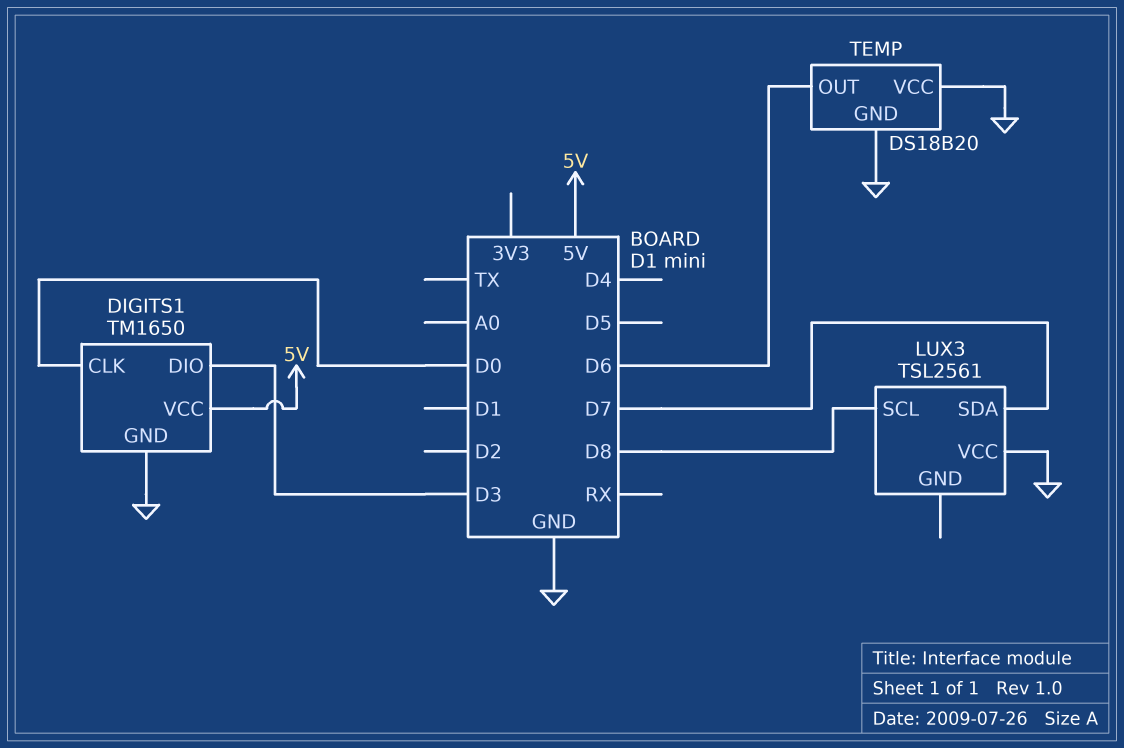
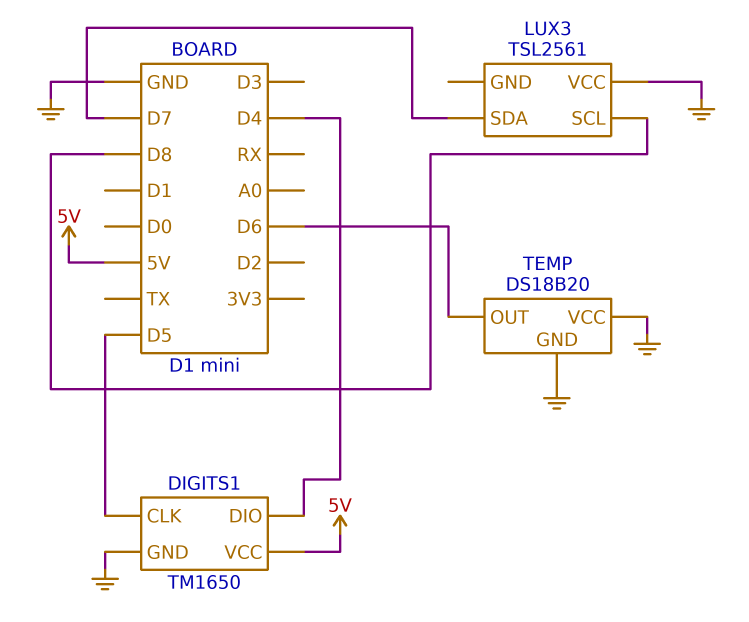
DIGITS1 pin CLK: D0 -> D5
DIGITS1 pin DIO: D3 -> D4

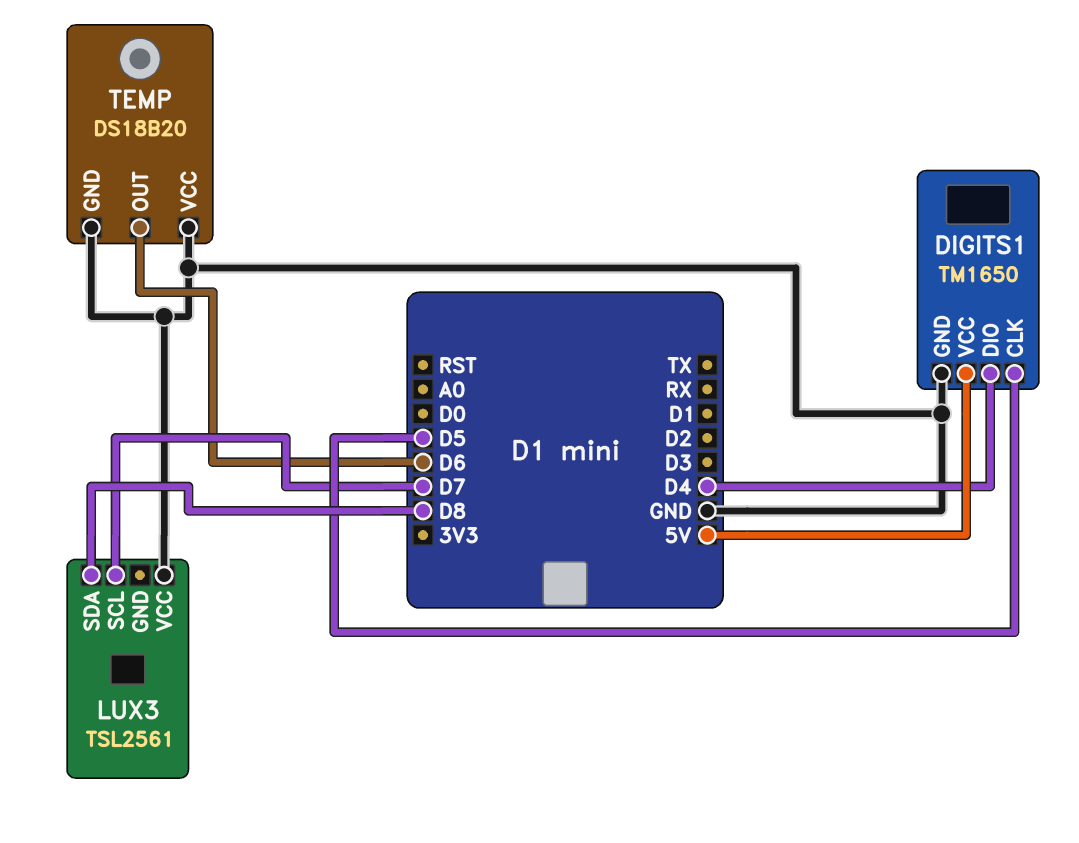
LUX3 pin SCL: D8 -> D7
LUX3 pin SDA: D7 -> D8

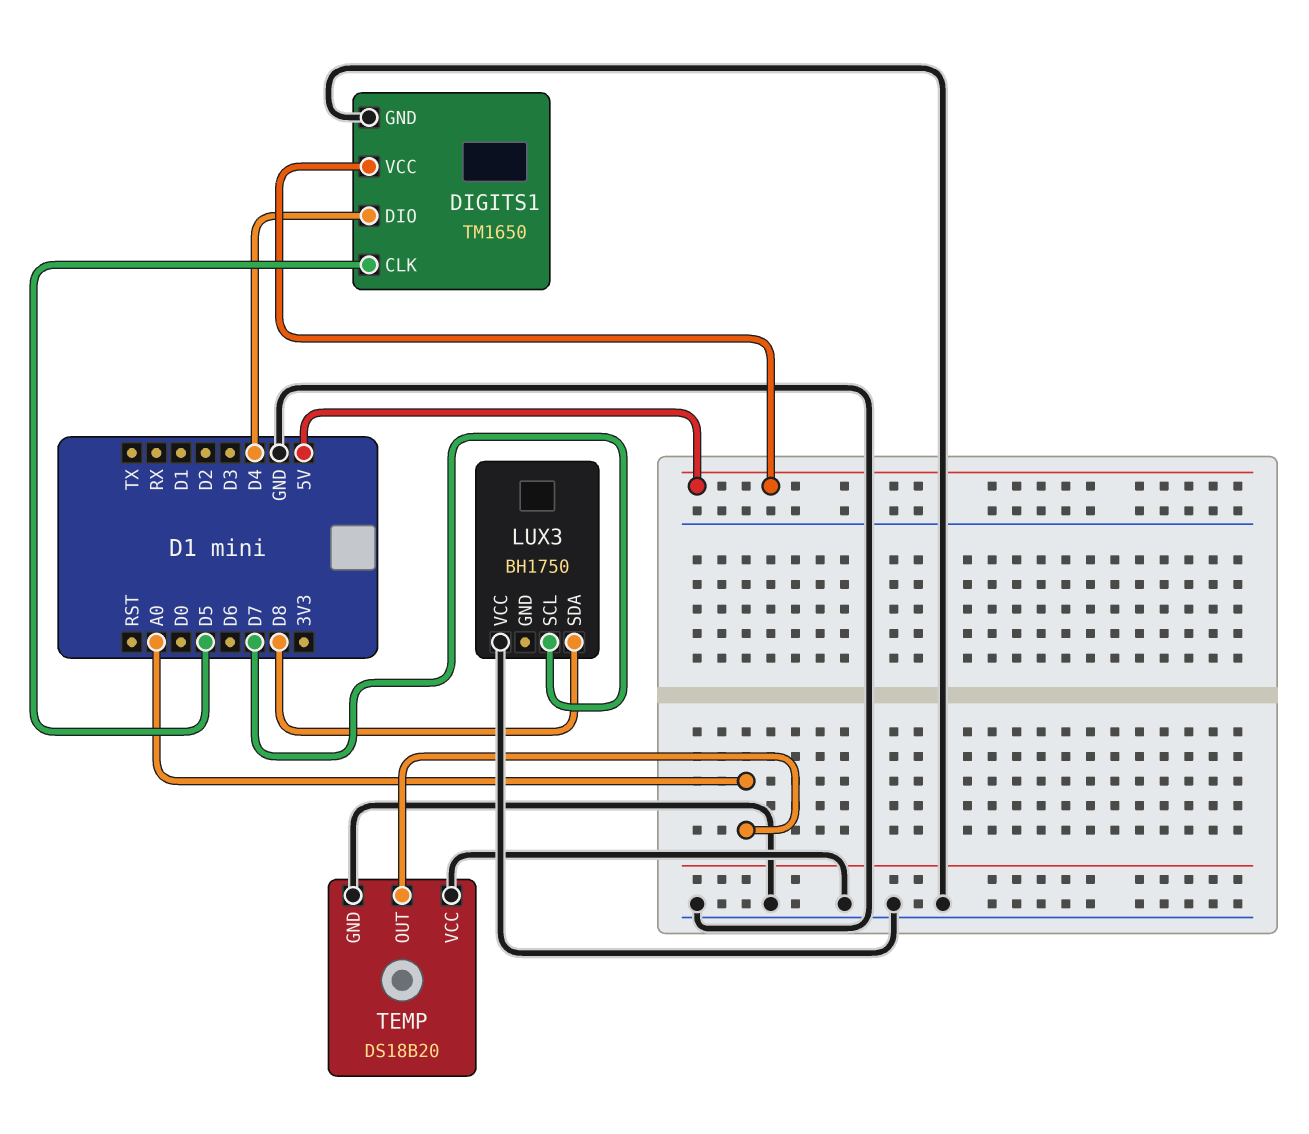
LUX3: TSL2561 -> BH1750
TEMP pin OUT: D6 -> A0

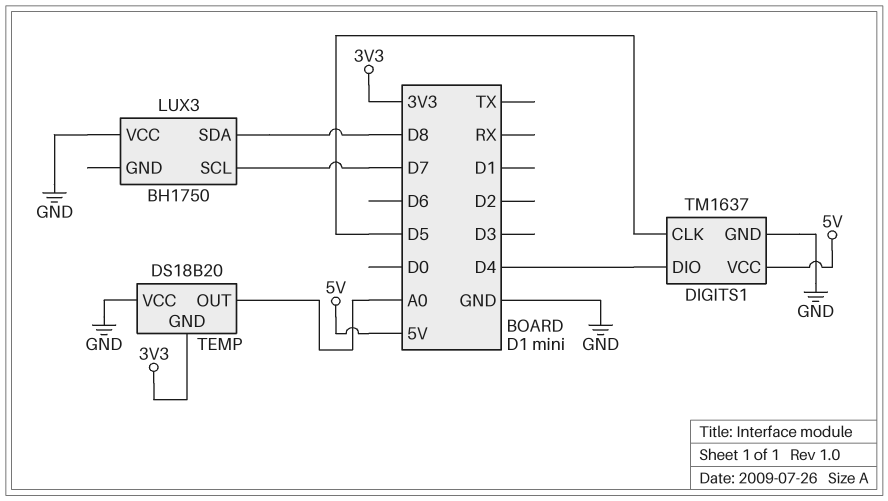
DIGITS1: TM1650 -> TM1637
TEMP pin GND: GND -> 3V3

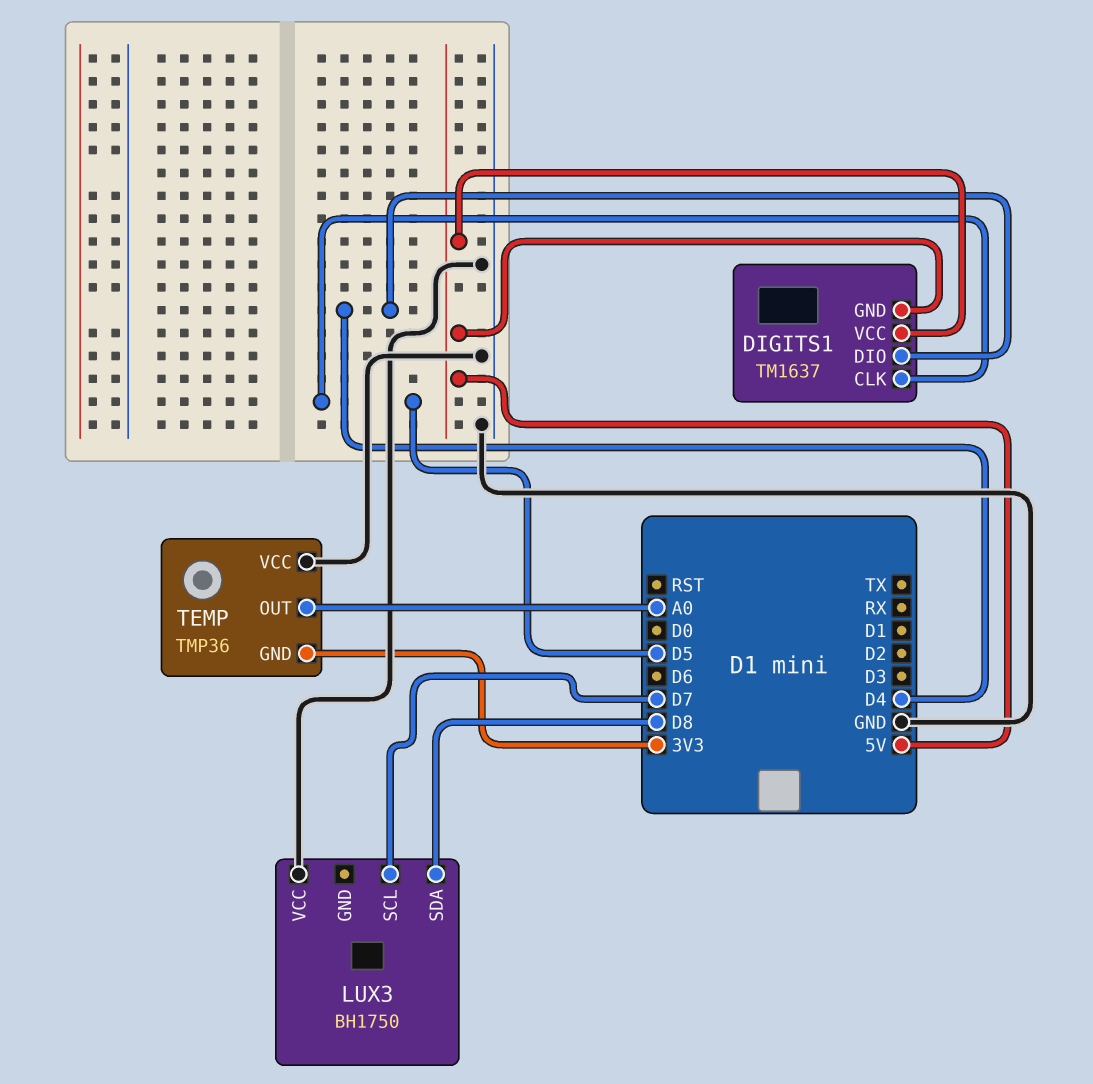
DIGITS1 pin GND: GND -> 5V
TEMP: DS18B20 -> TMP36

